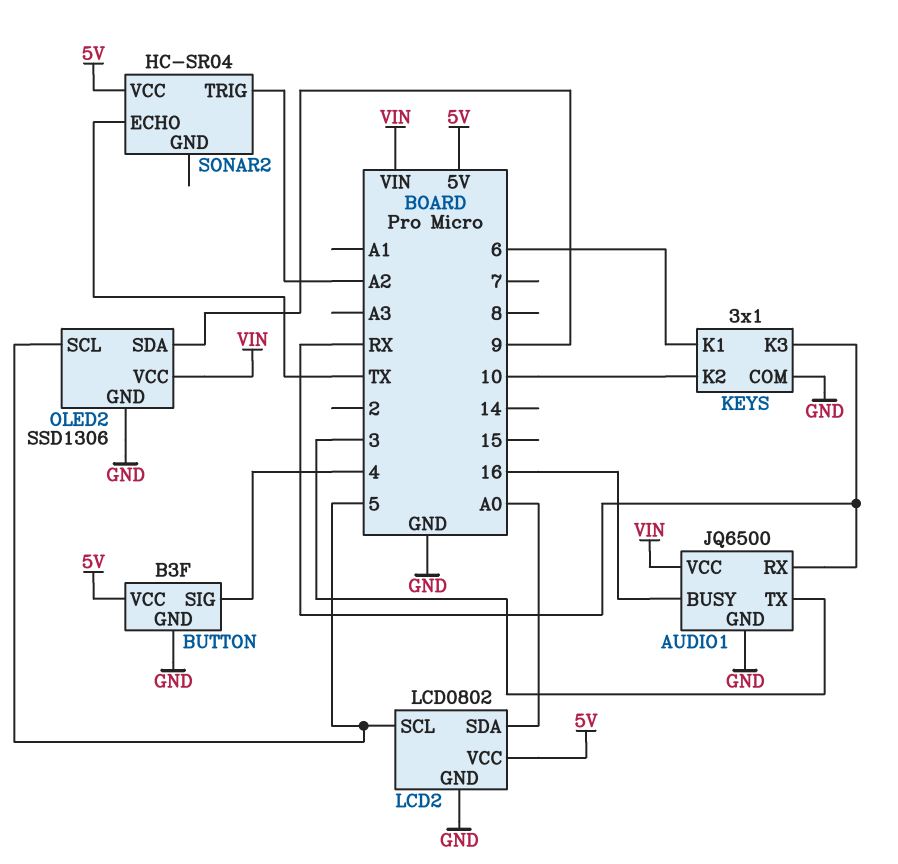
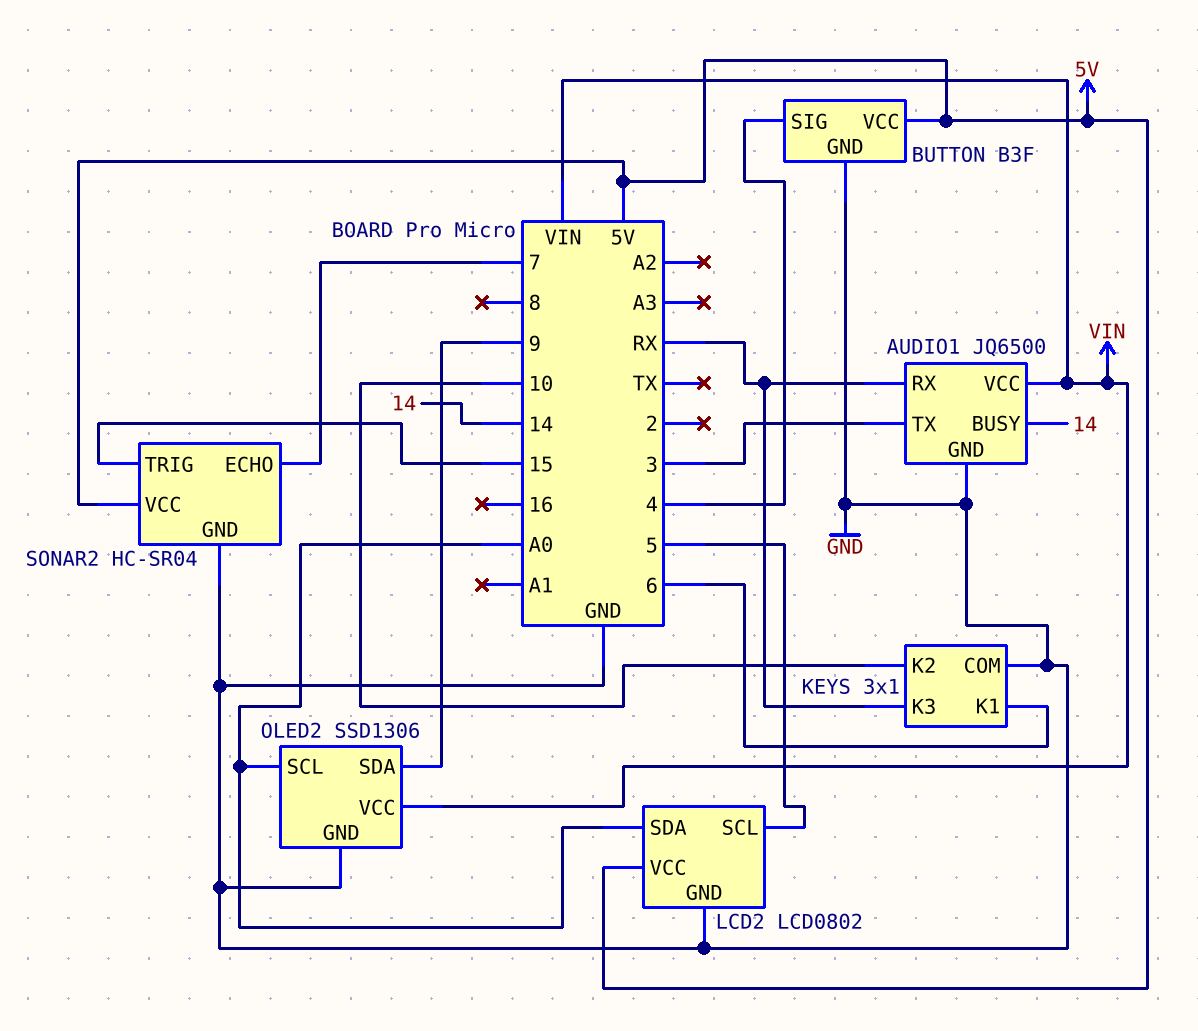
AUDIO1 pin BUSY: 16 -> 14
OLED2 pin SCL: 5 -> A0
SONAR2 pin ECHO: TX -> 7
SONAR2 pin GND: none -> GND
SONAR2 pin TRIG: A2 -> 15

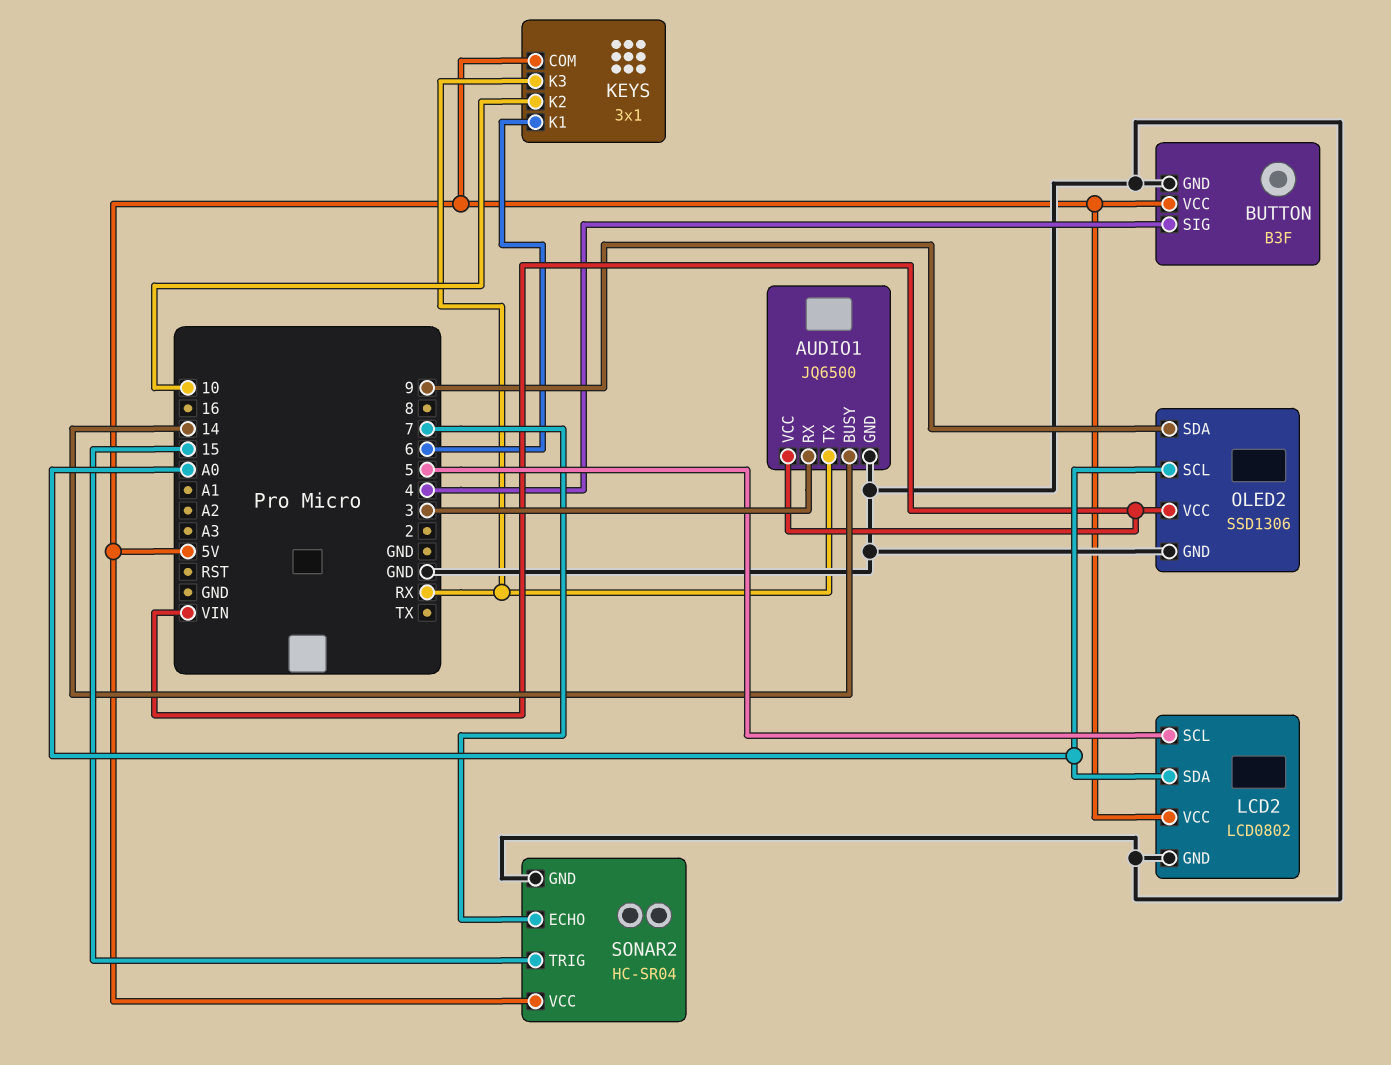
AUDIO1 pin RX: RX -> 3
AUDIO1 pin TX: 3 -> RX
KEYS pin COM: GND -> 5V

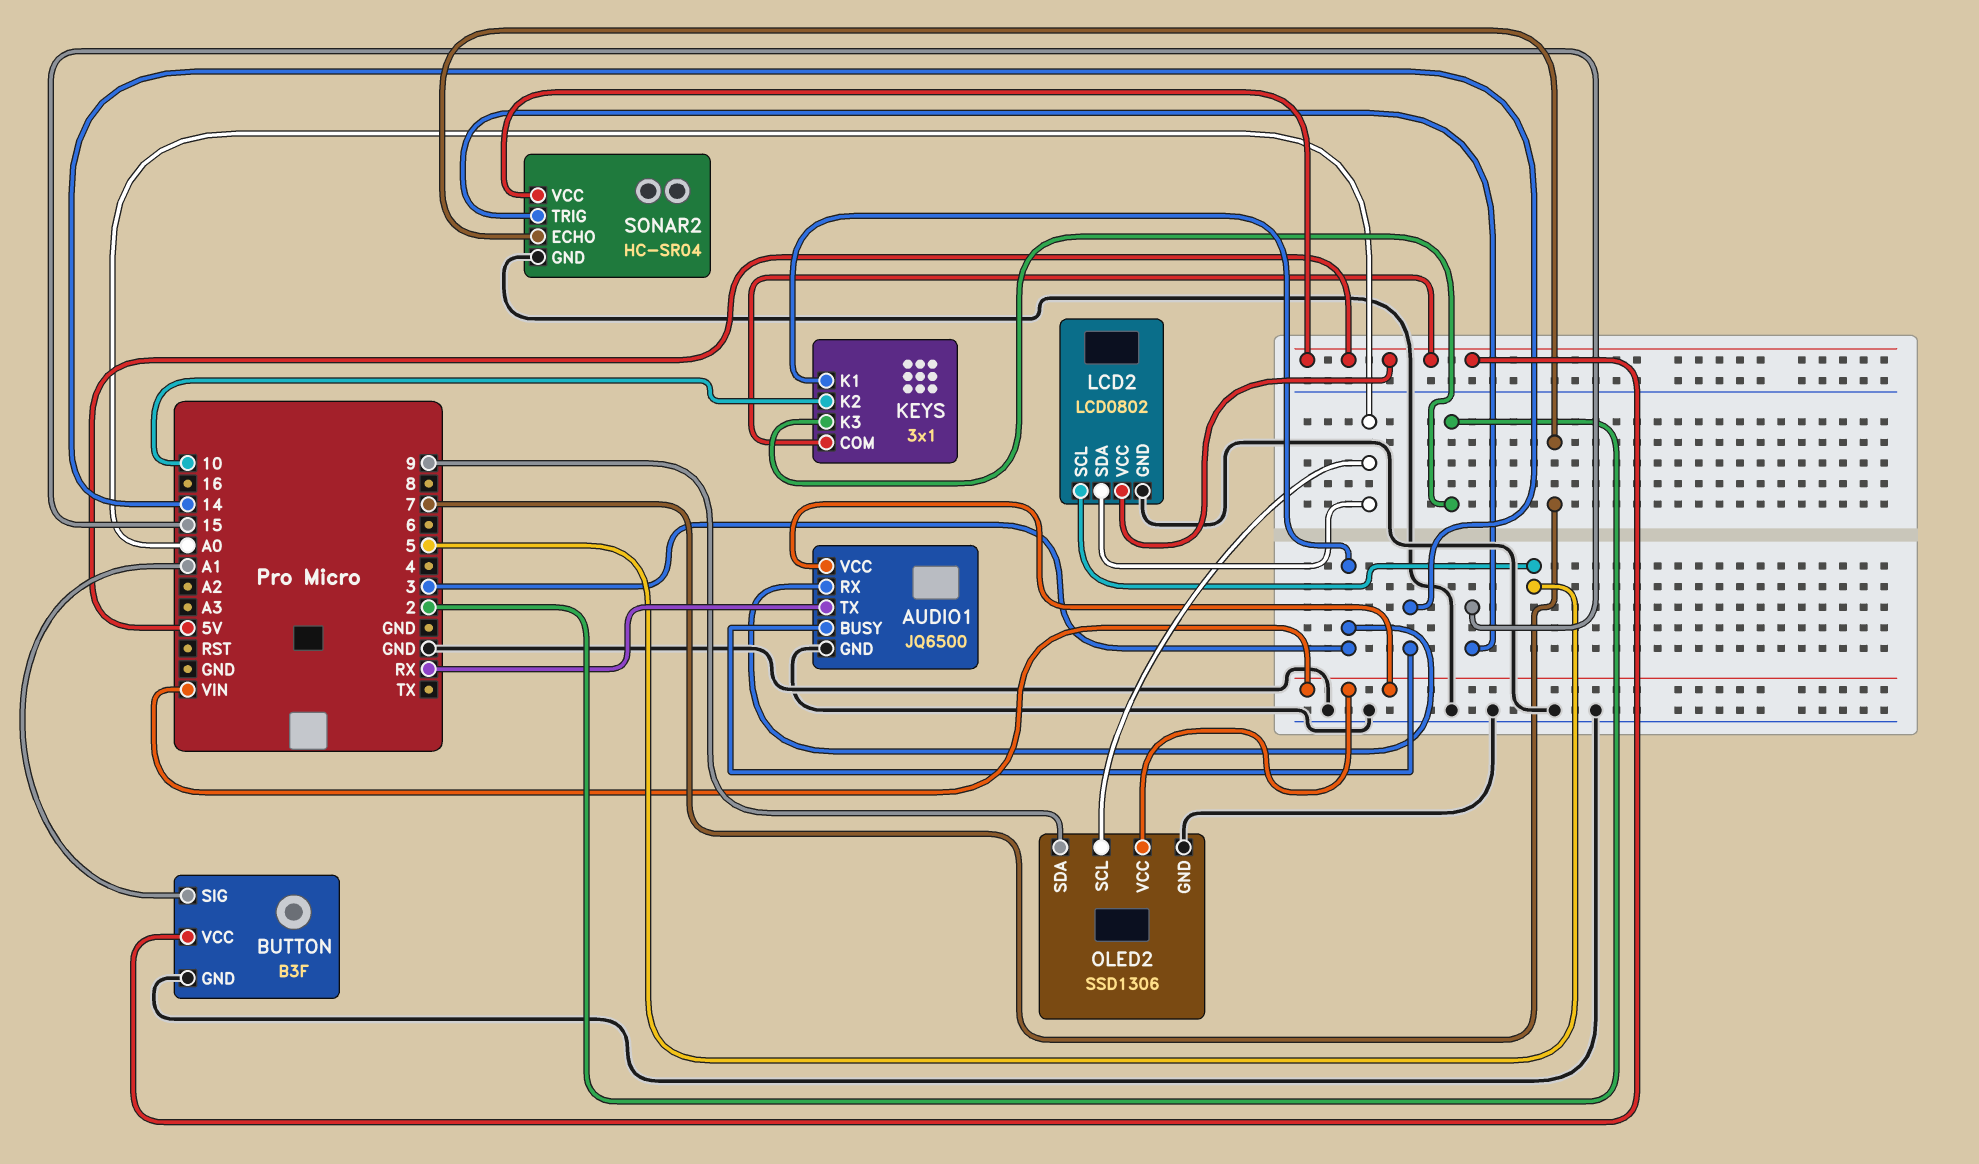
BUTTON pin SIG: 4 -> A1
KEYS pin K1: 6 -> 3
KEYS pin K3: RX -> 2

